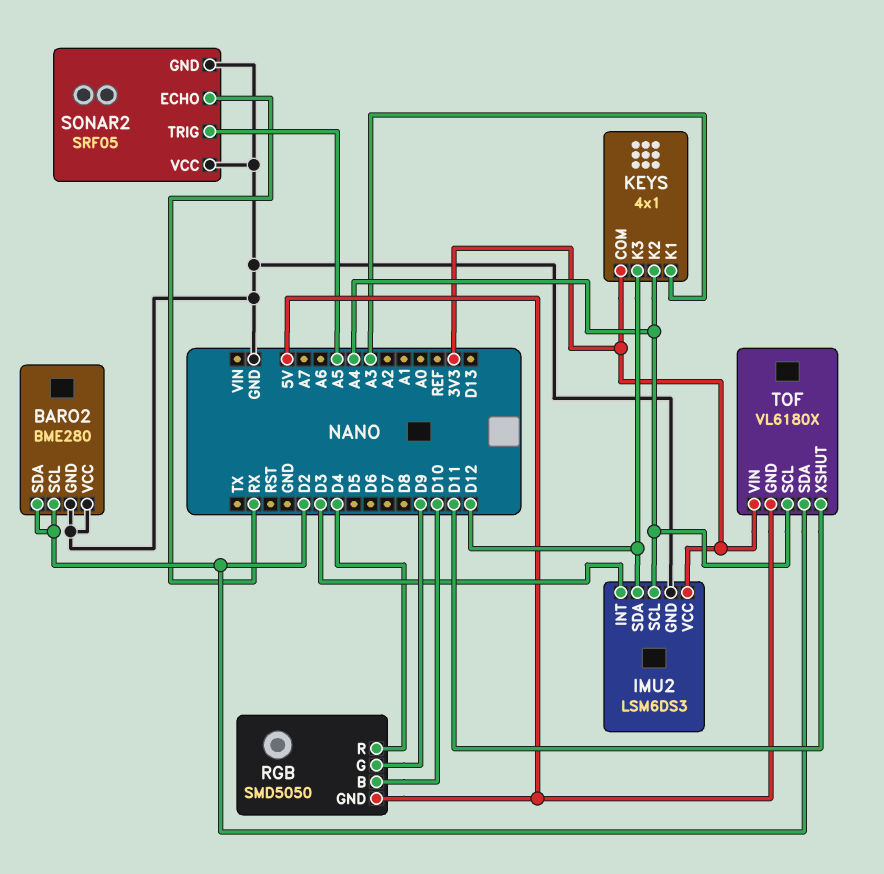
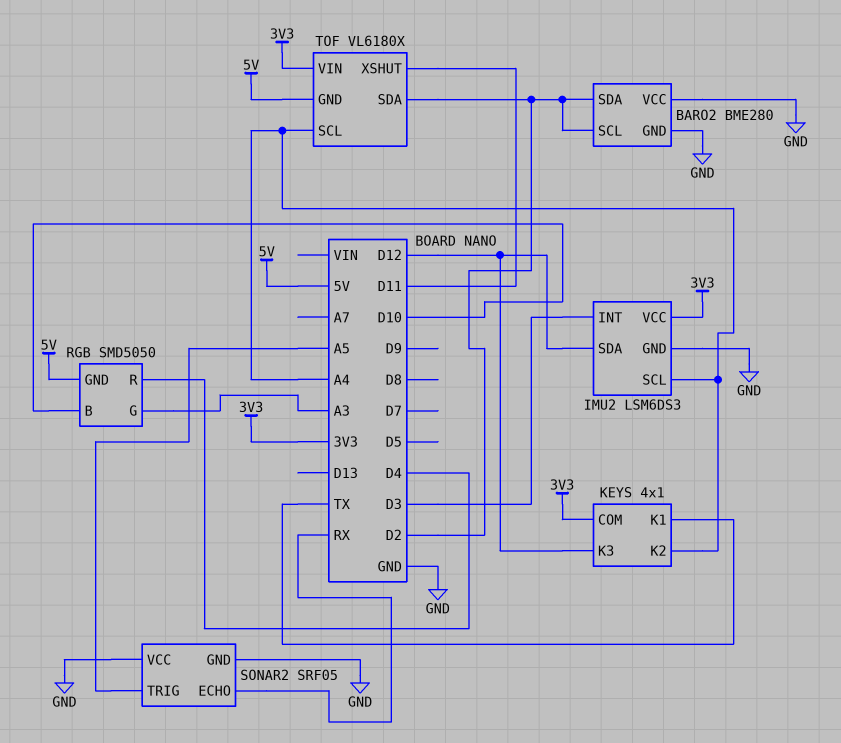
KEYS pin K1: A3 -> TX
RGB pin G: D9 -> A3

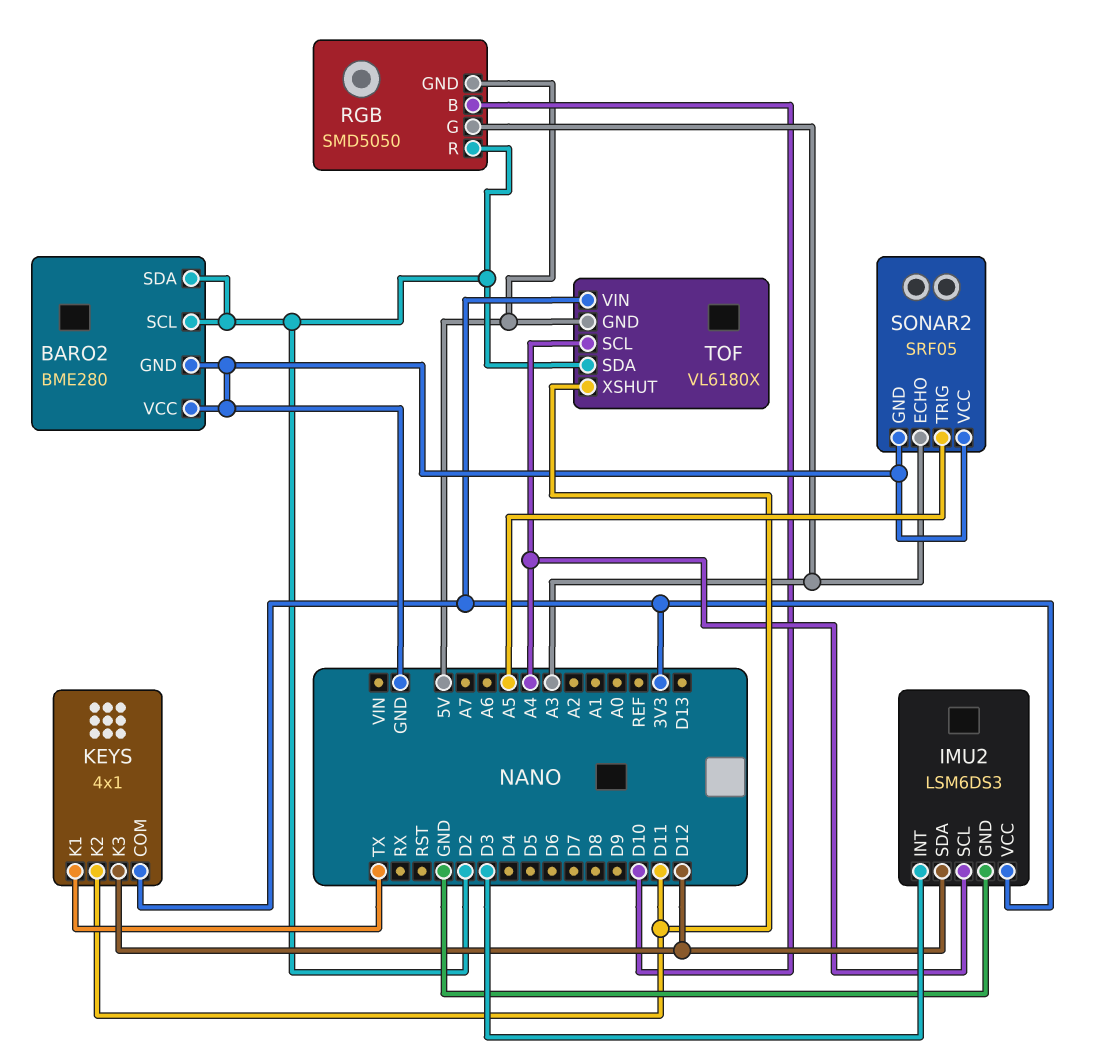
KEYS pin K2: A4 -> D11
RGB pin R: D4 -> D2
SONAR2 pin ECHO: RX -> A3

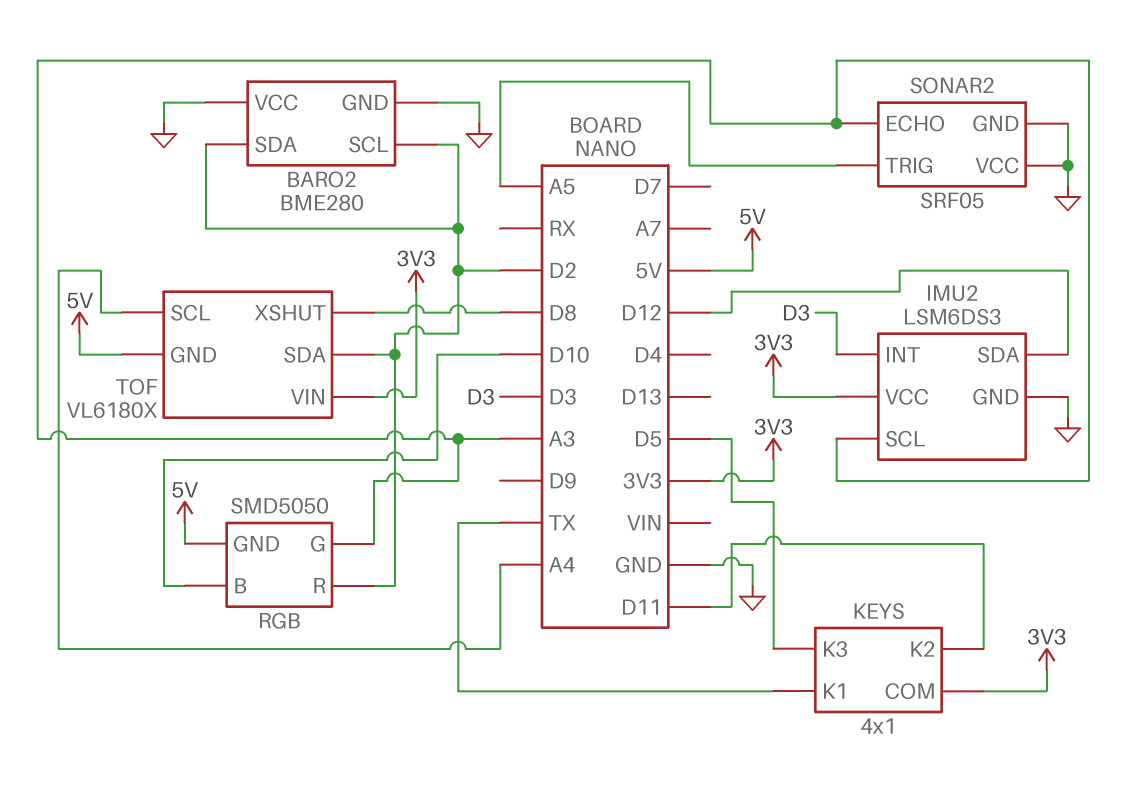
IMU2 pin SCL: A4 -> A3
KEYS pin K3: D12 -> D5
TOF pin XSHUT: D11 -> D8

